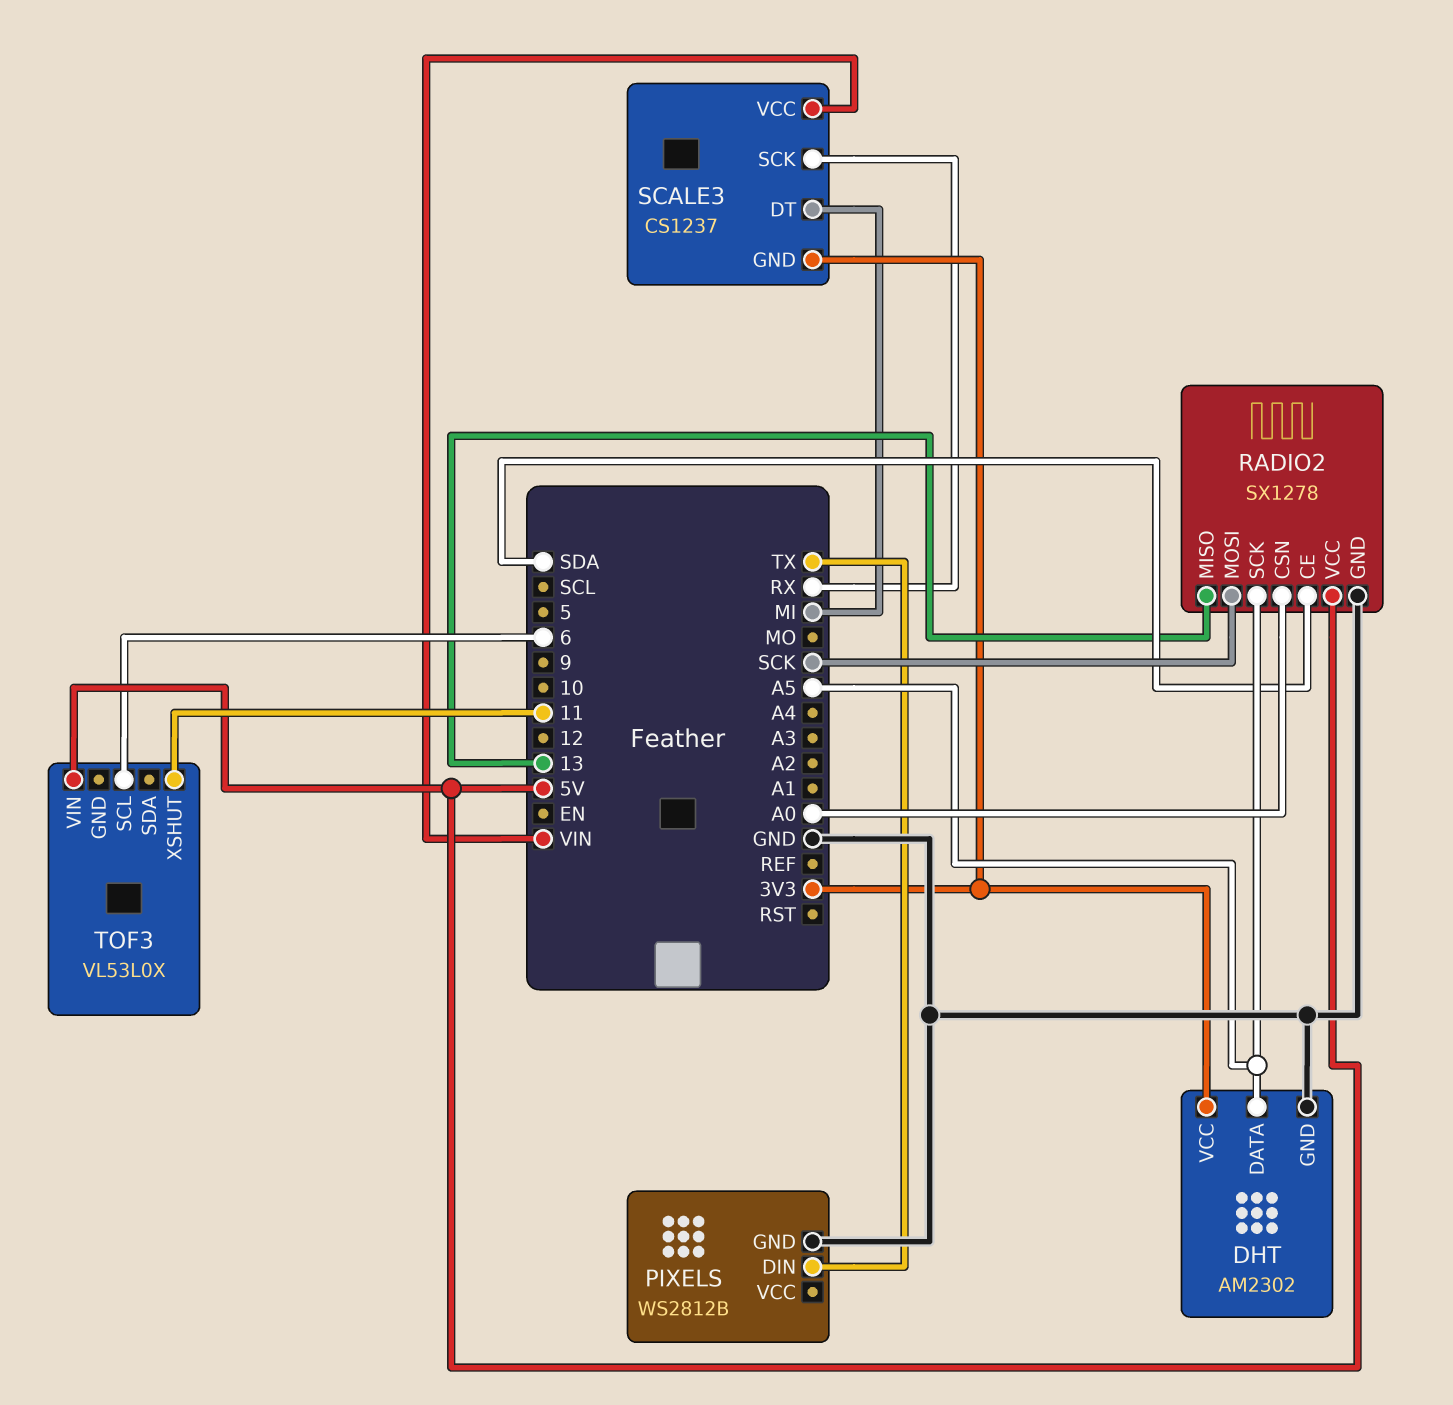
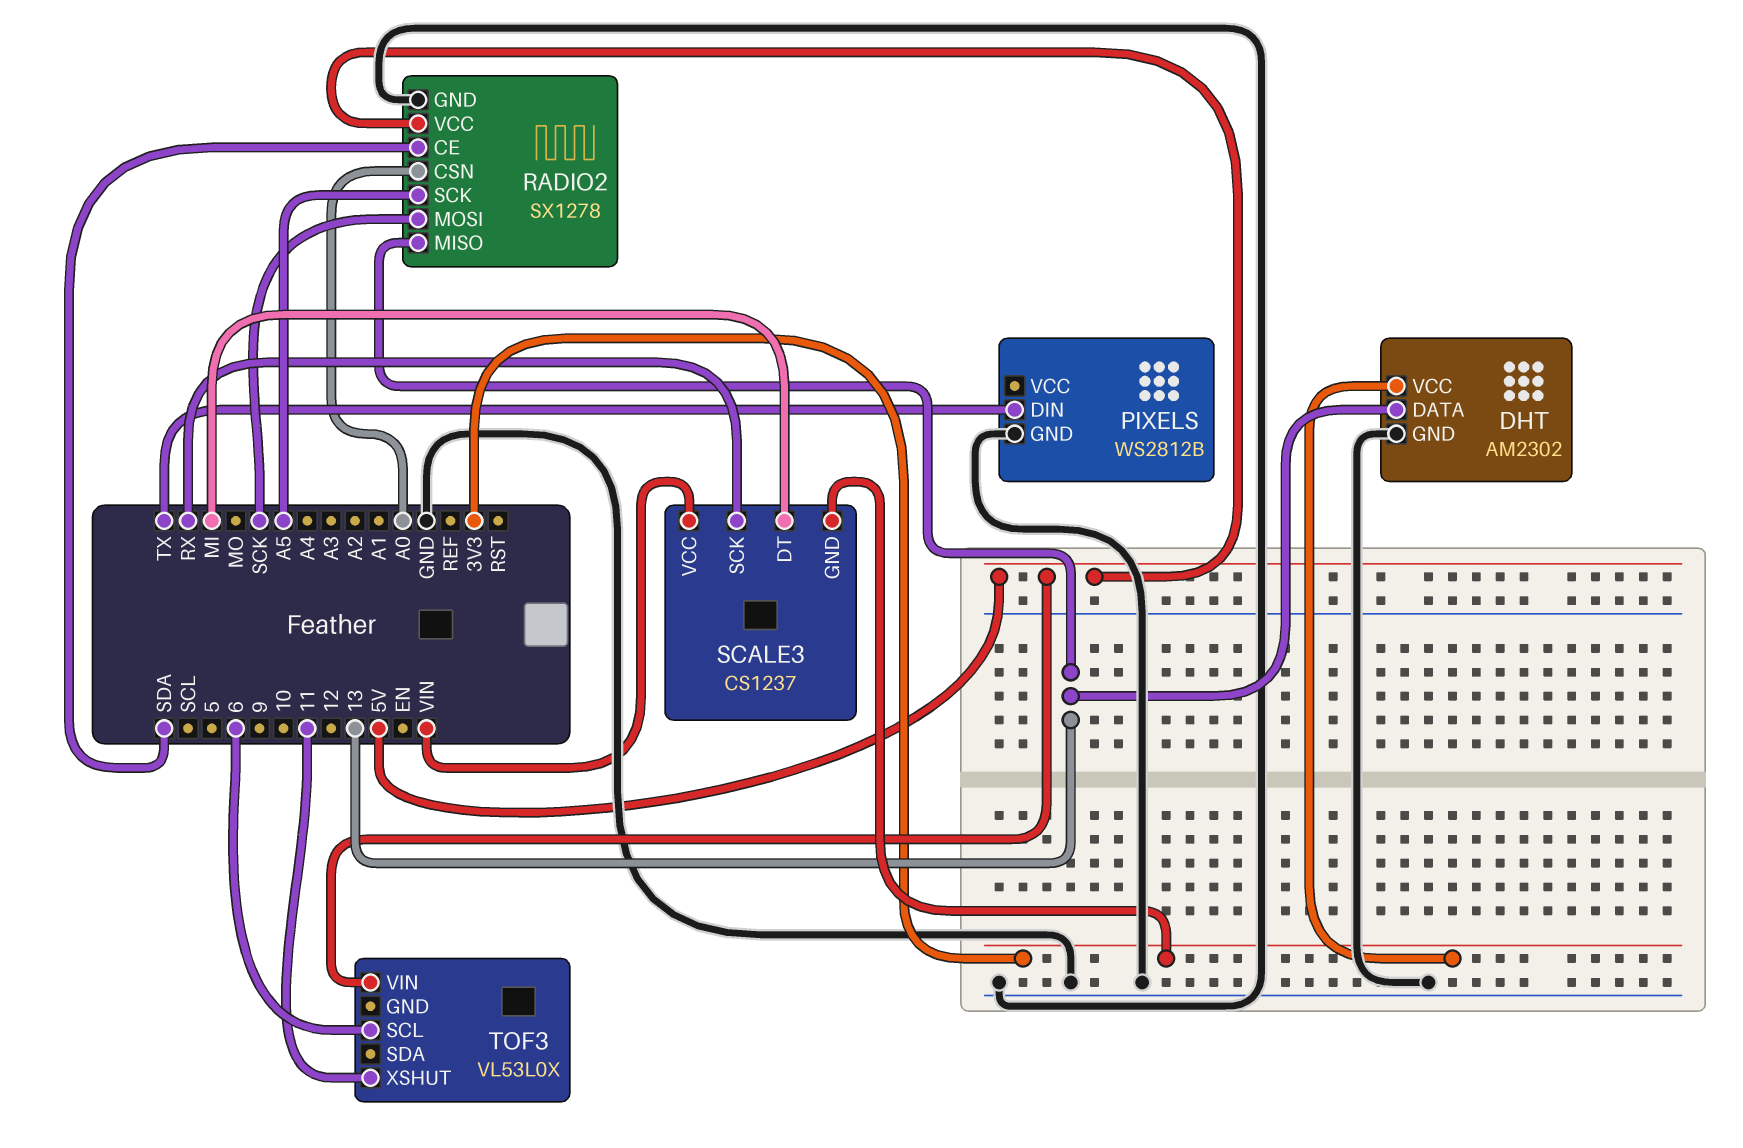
DHT pin DATA: A5 -> 13

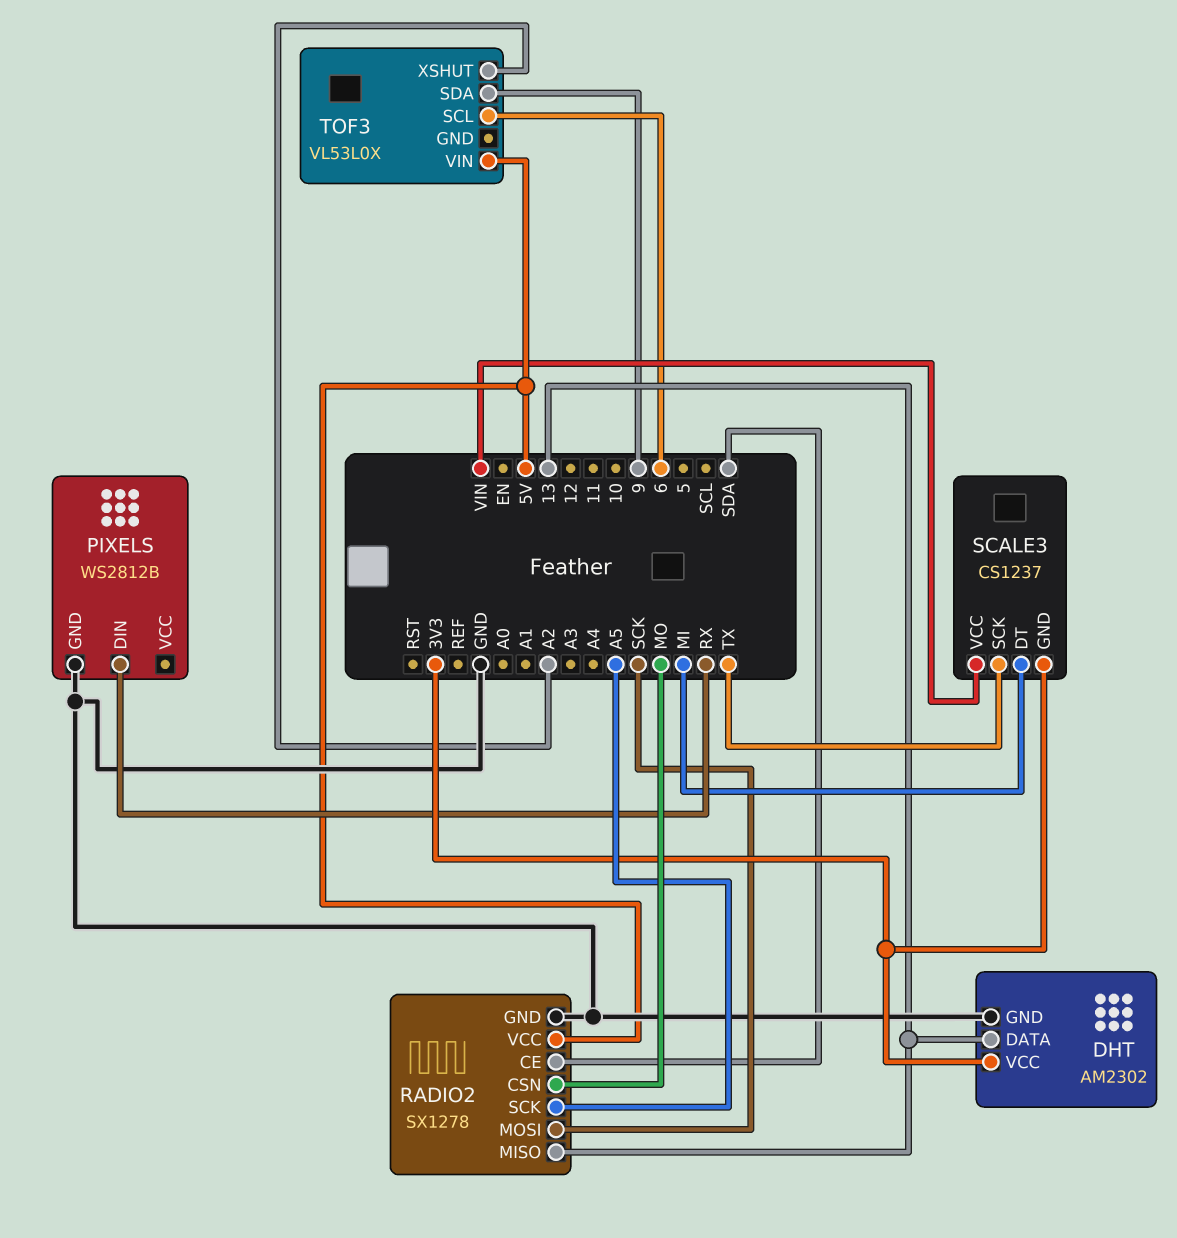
PIXELS pin DIN: TX -> RX
RADIO2 pin CSN: A0 -> MO
SCALE3 pin SCK: RX -> TX
TOF3 pin SDA: none -> 9
TOF3 pin XSHUT: 11 -> A2

